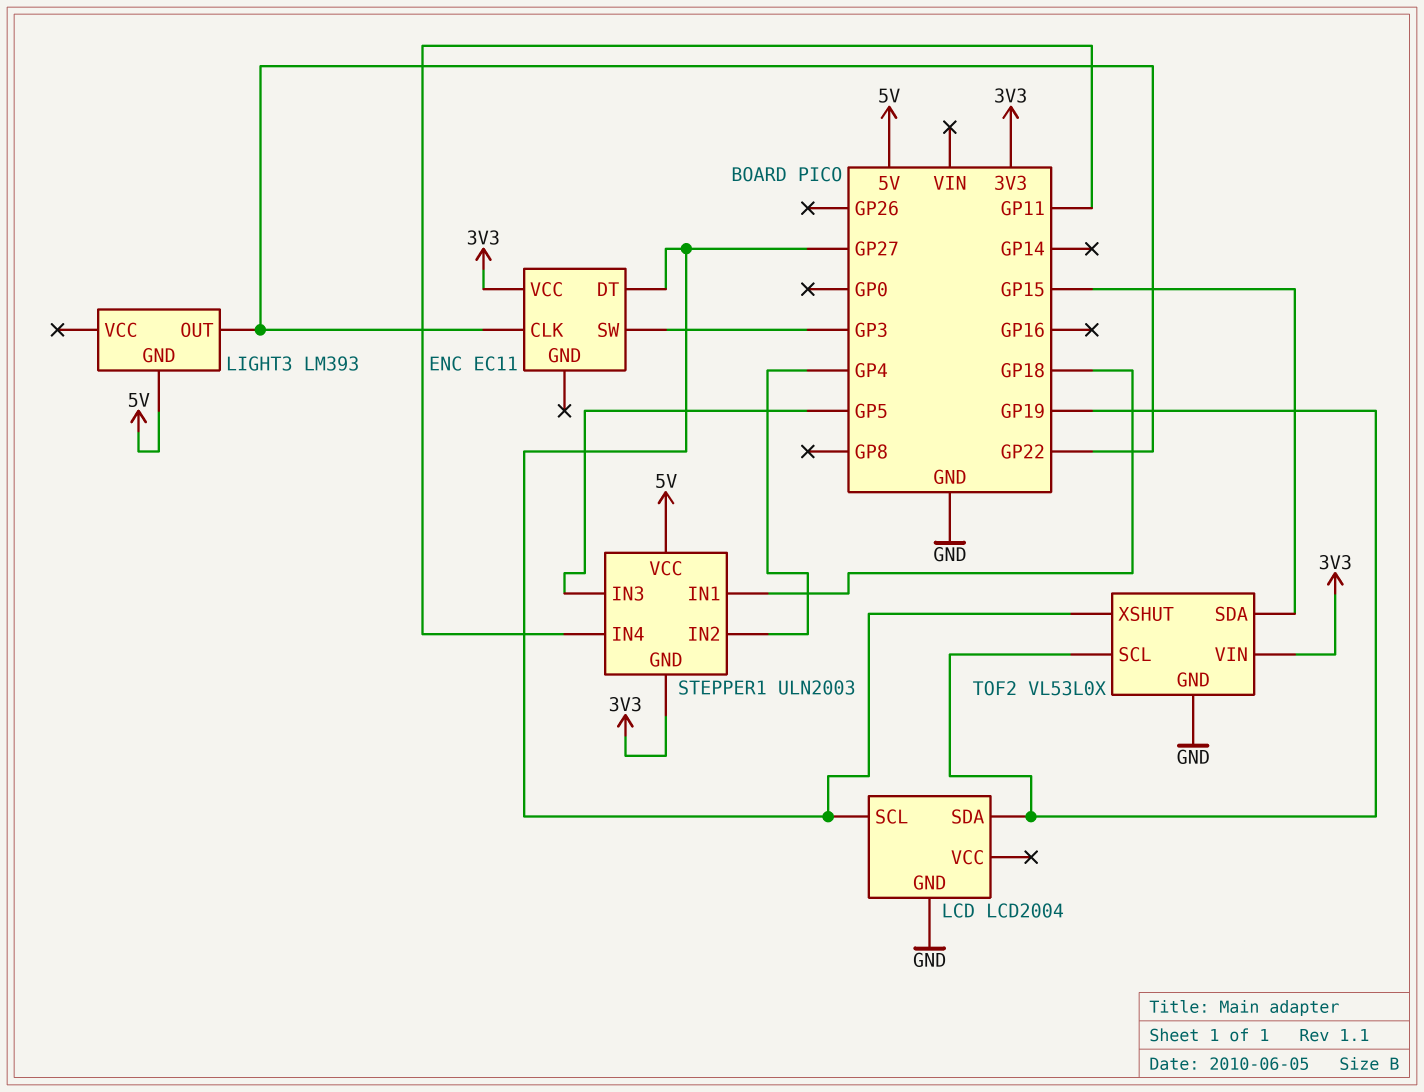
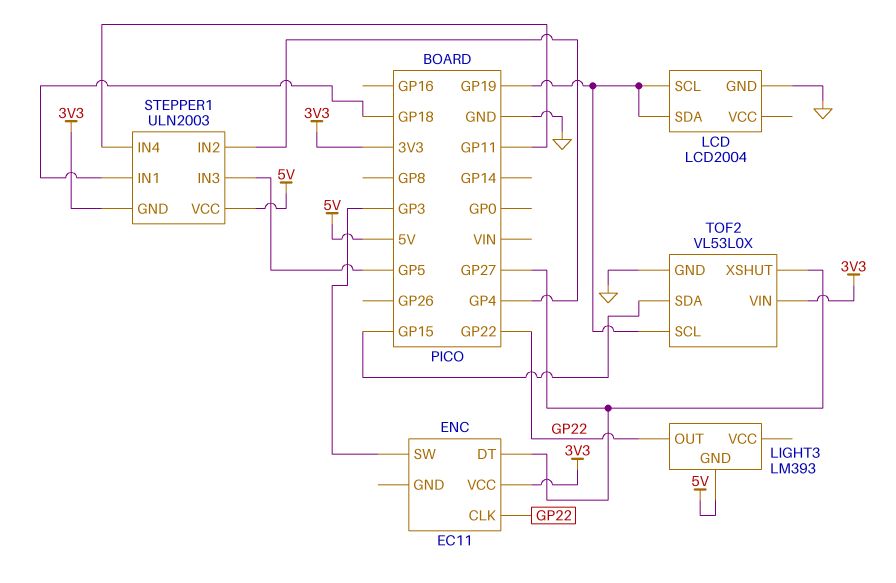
LCD pin SCL: GP27 -> GP19

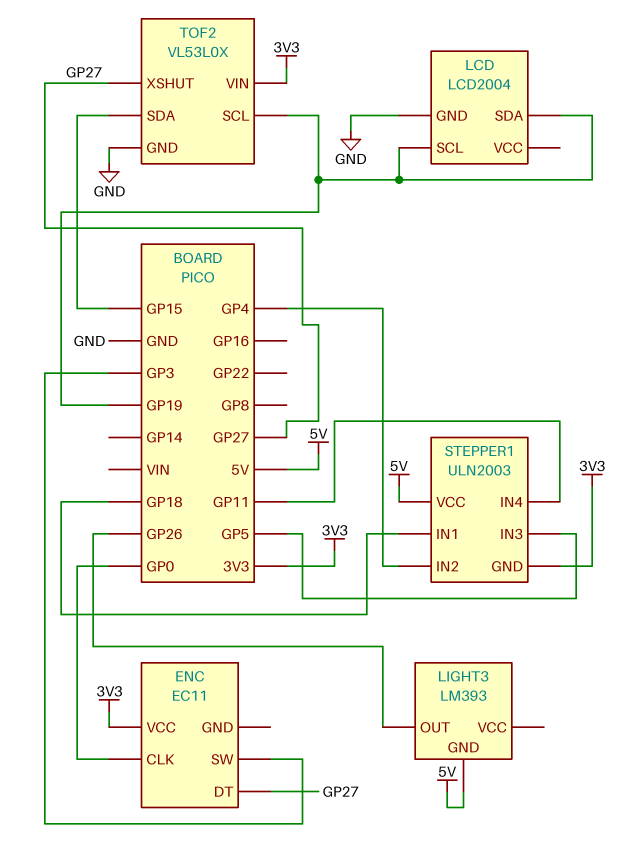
ENC pin CLK: GP22 -> GP0
LIGHT3 pin OUT: GP22 -> GP26

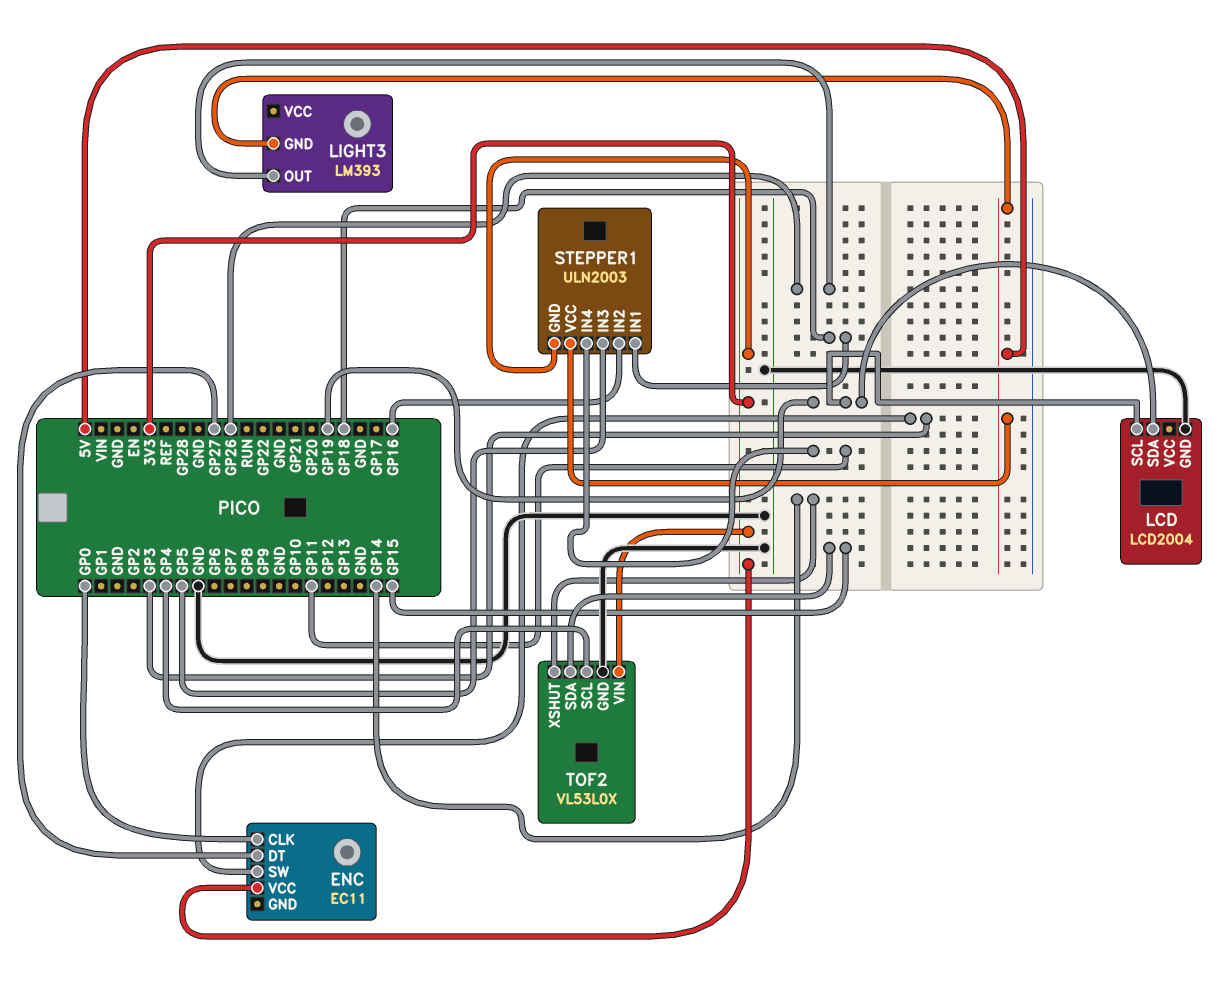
STEPPER1 pin IN2: GP4 -> GP16
TOF2 pin SCL: GP19 -> GP4
TOF2 pin XSHUT: GP27 -> GP14

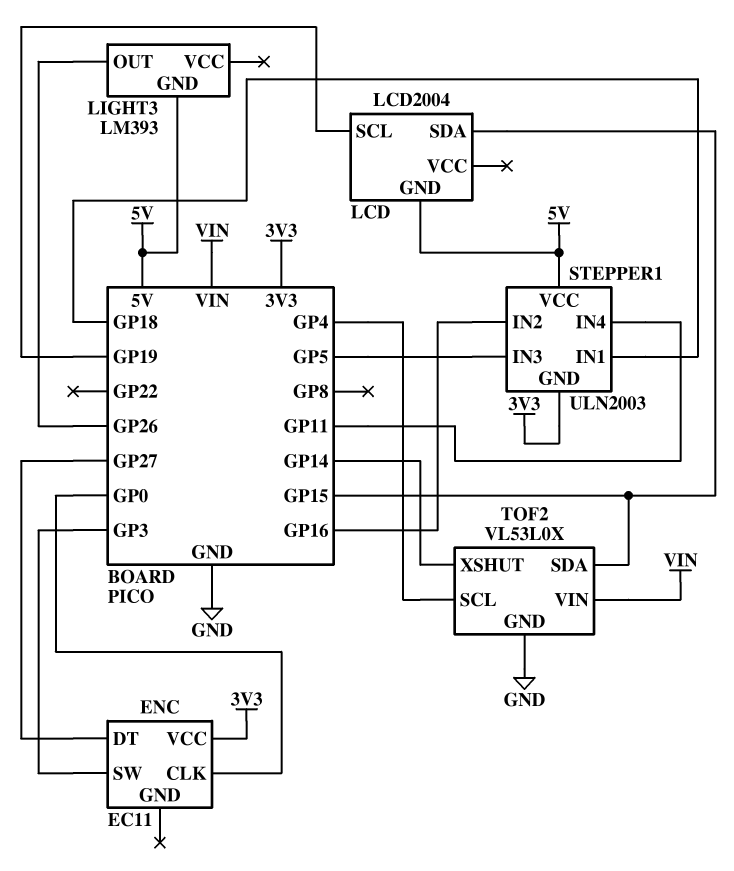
LCD pin GND: GND -> 5V
LCD pin SDA: GP19 -> GP15
TOF2 pin VIN: 3V3 -> VIN

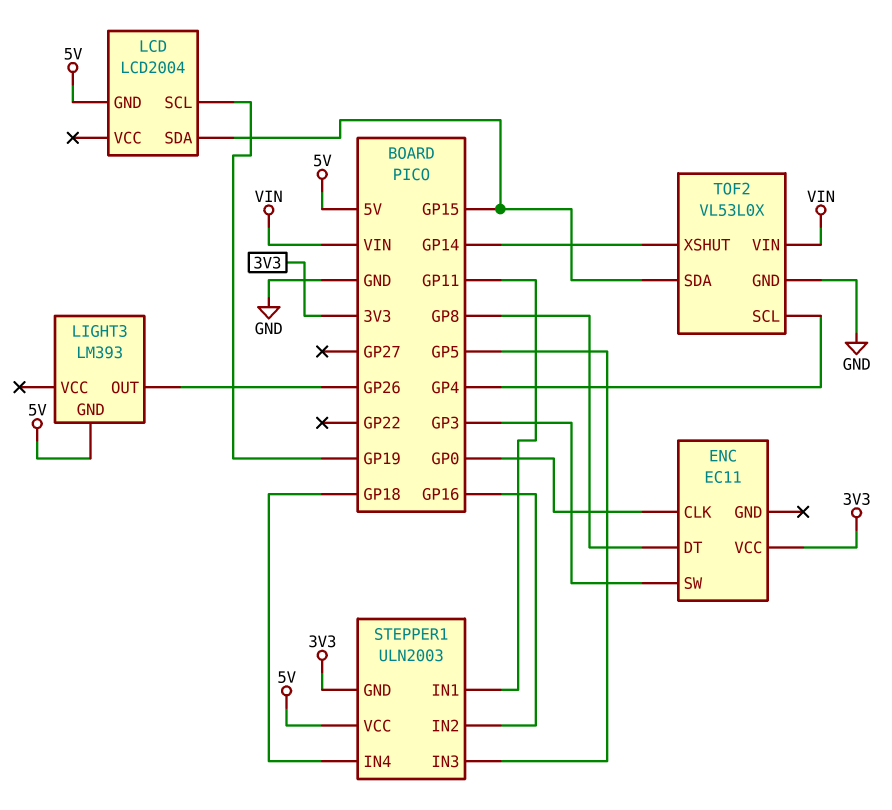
ENC pin DT: GP27 -> GP8
STEPPER1 pin IN1: GP18 -> GP11
STEPPER1 pin IN4: GP11 -> GP18

